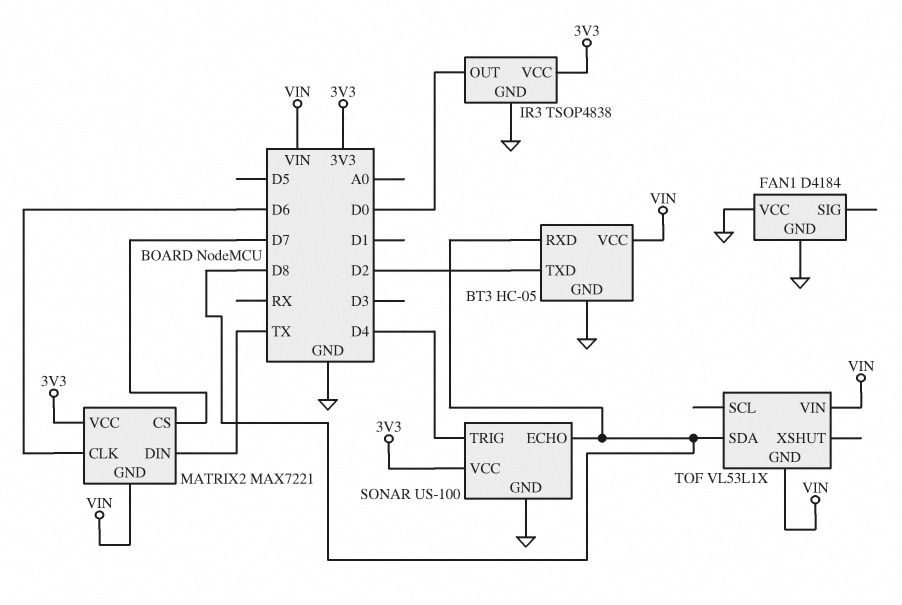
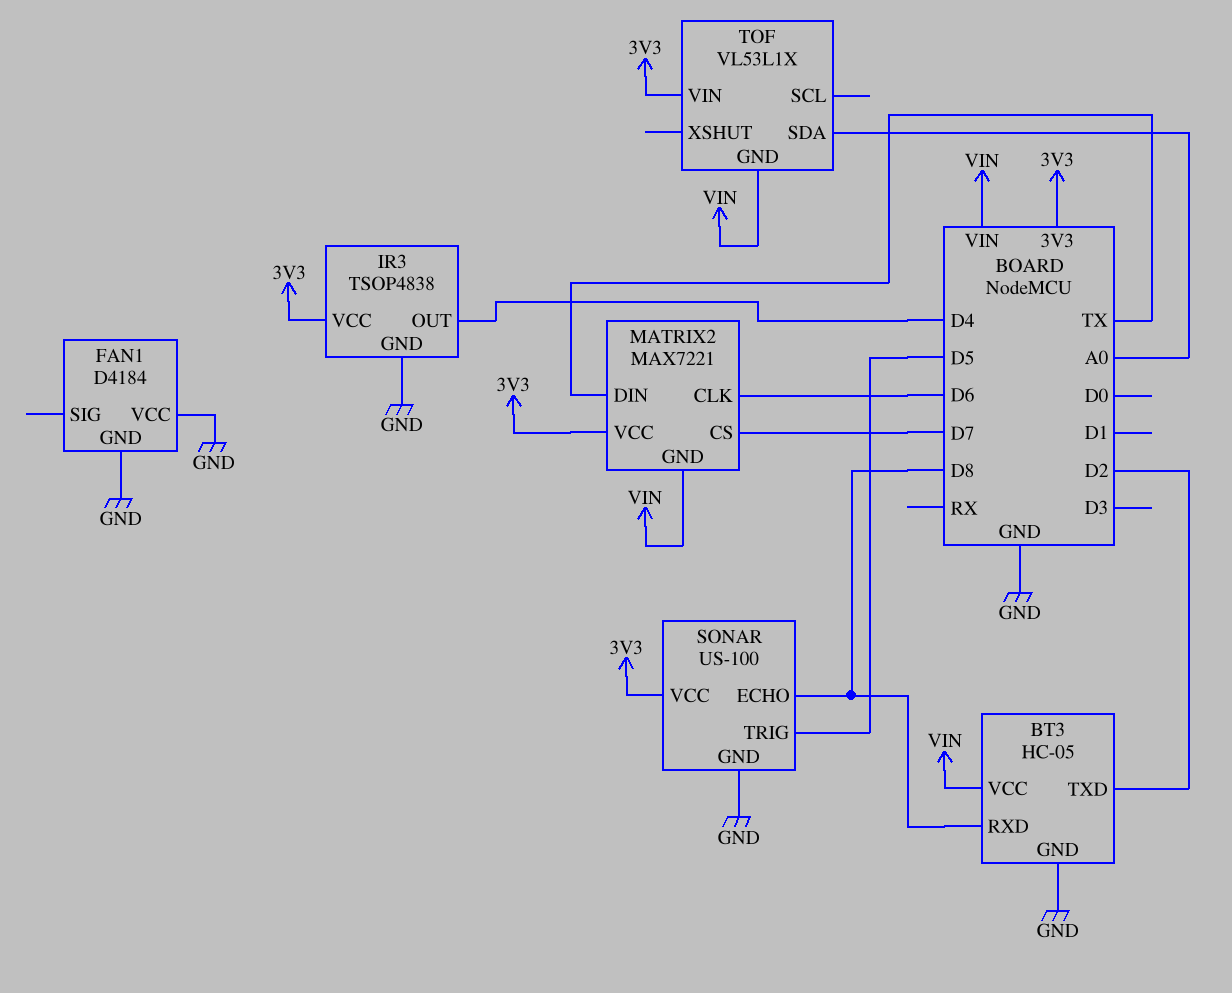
IR3 pin OUT: D0 -> D4
SONAR pin TRIG: D4 -> D5
TOF pin SDA: D8 -> A0
TOF pin VIN: VIN -> 3V3

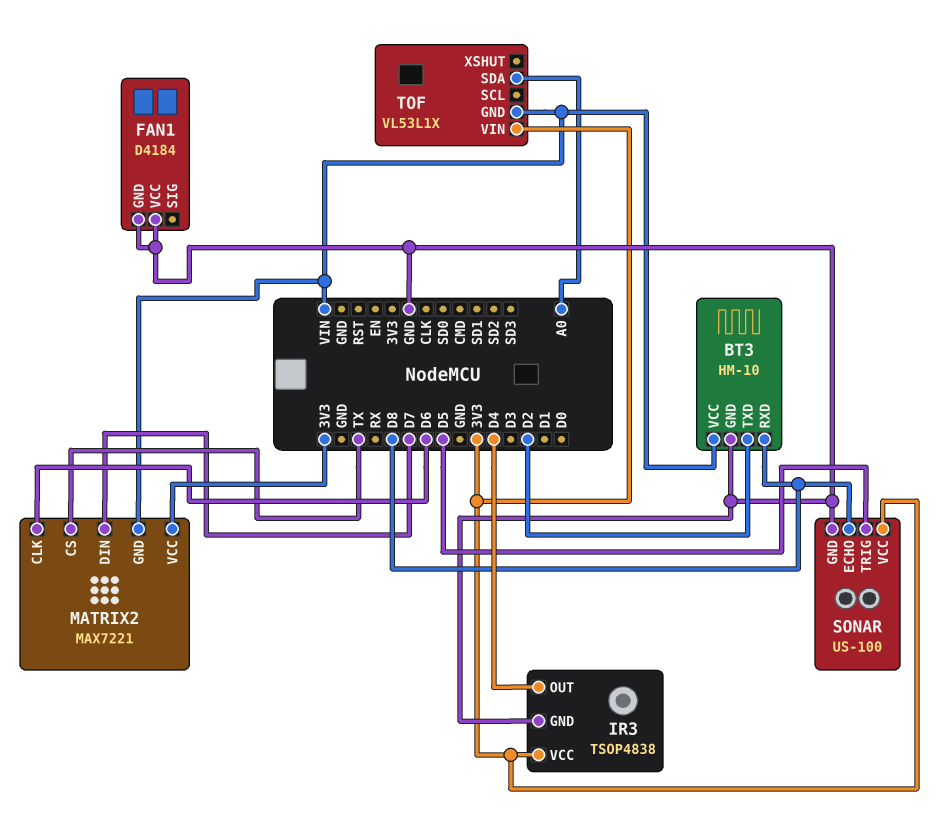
BT3: HC-05 -> HM-10
MATRIX2 pin CS: D7 -> TX
MATRIX2 pin DIN: TX -> D7

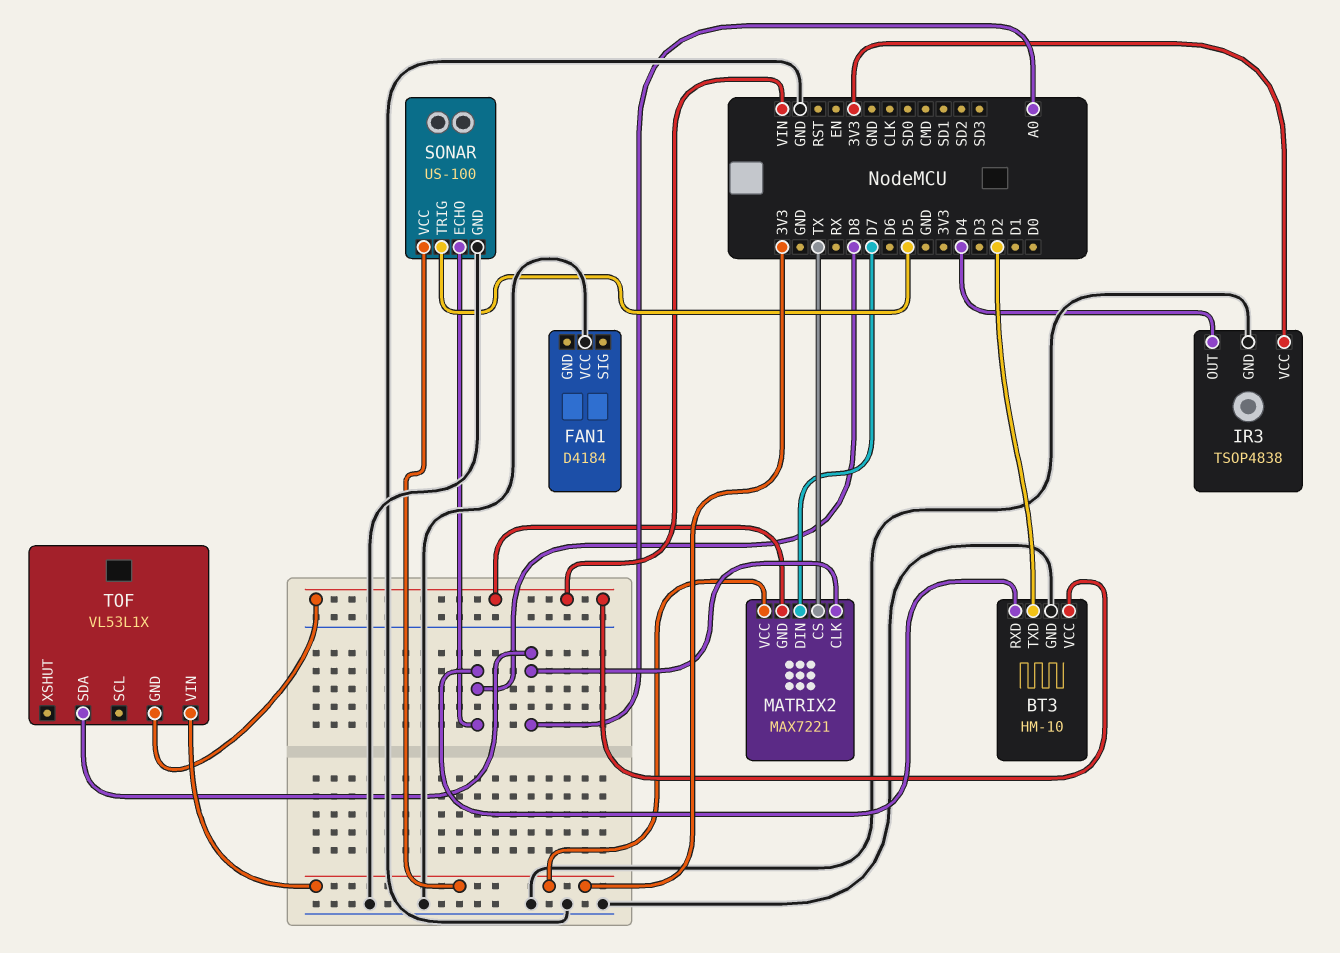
FAN1 pin GND: GND -> none
MATRIX2 pin CLK: D6 -> A0

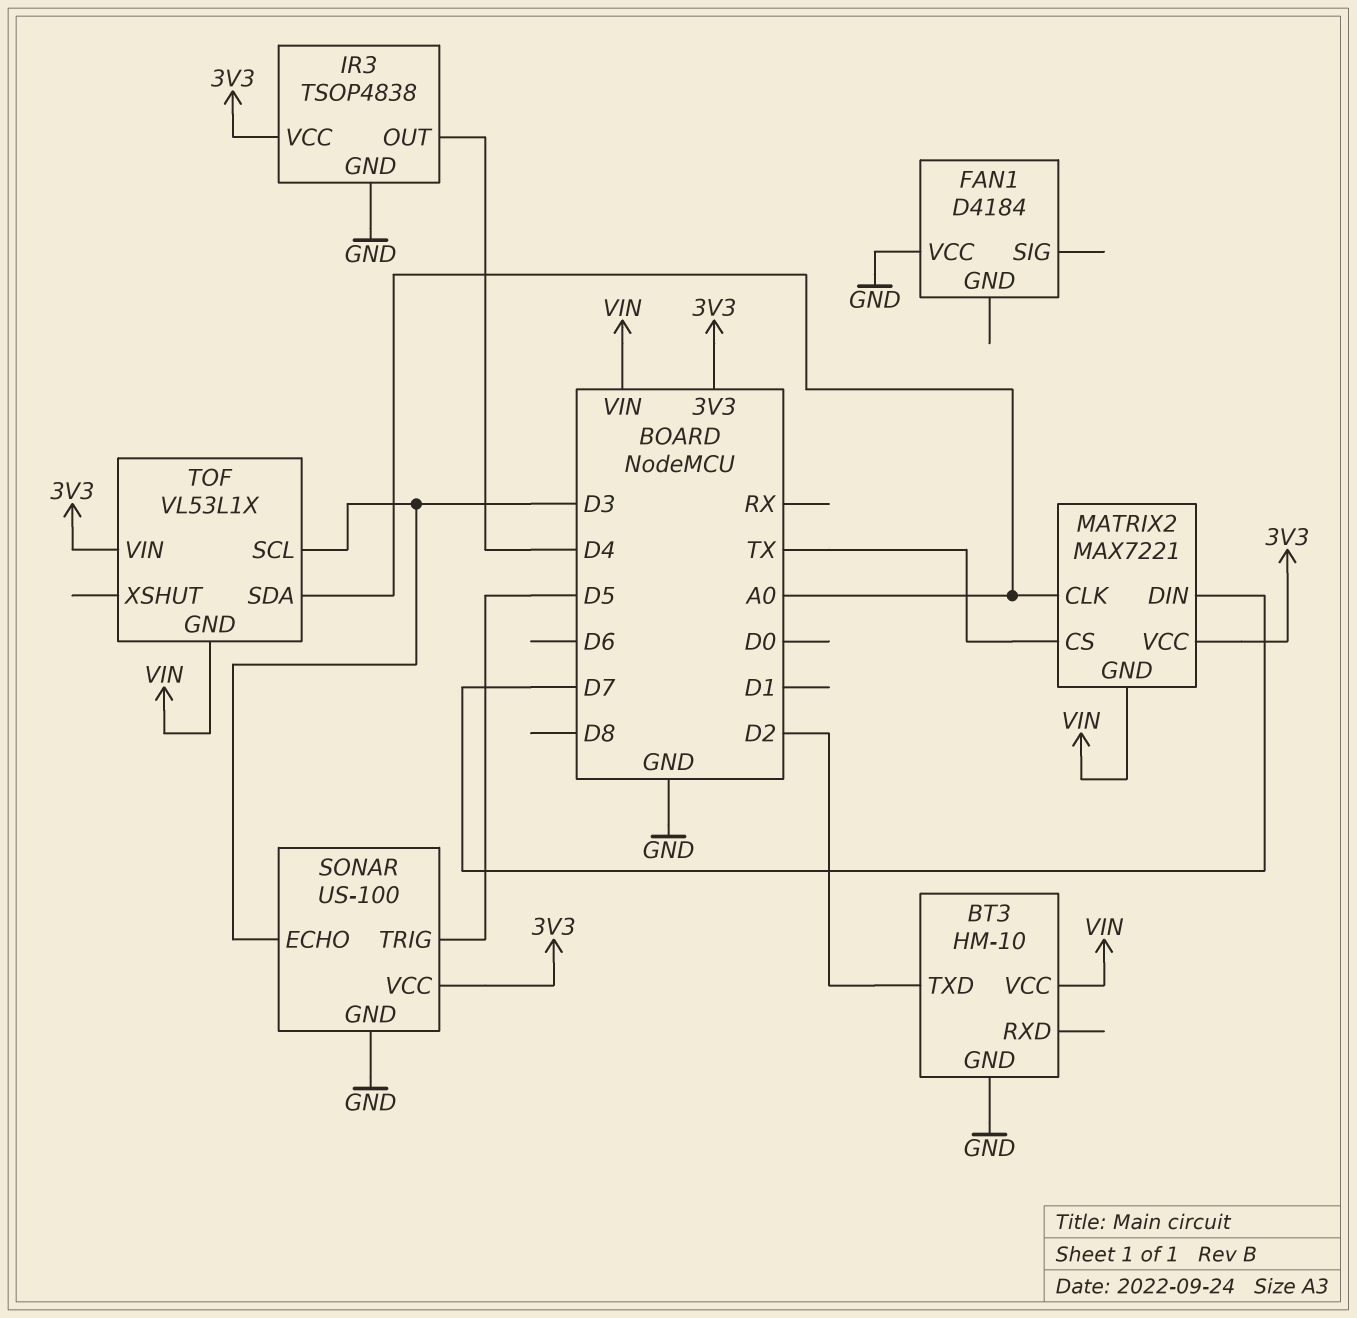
BT3 pin RXD: D8 -> none
SONAR pin ECHO: D8 -> D3
TOF pin SCL: none -> D3

